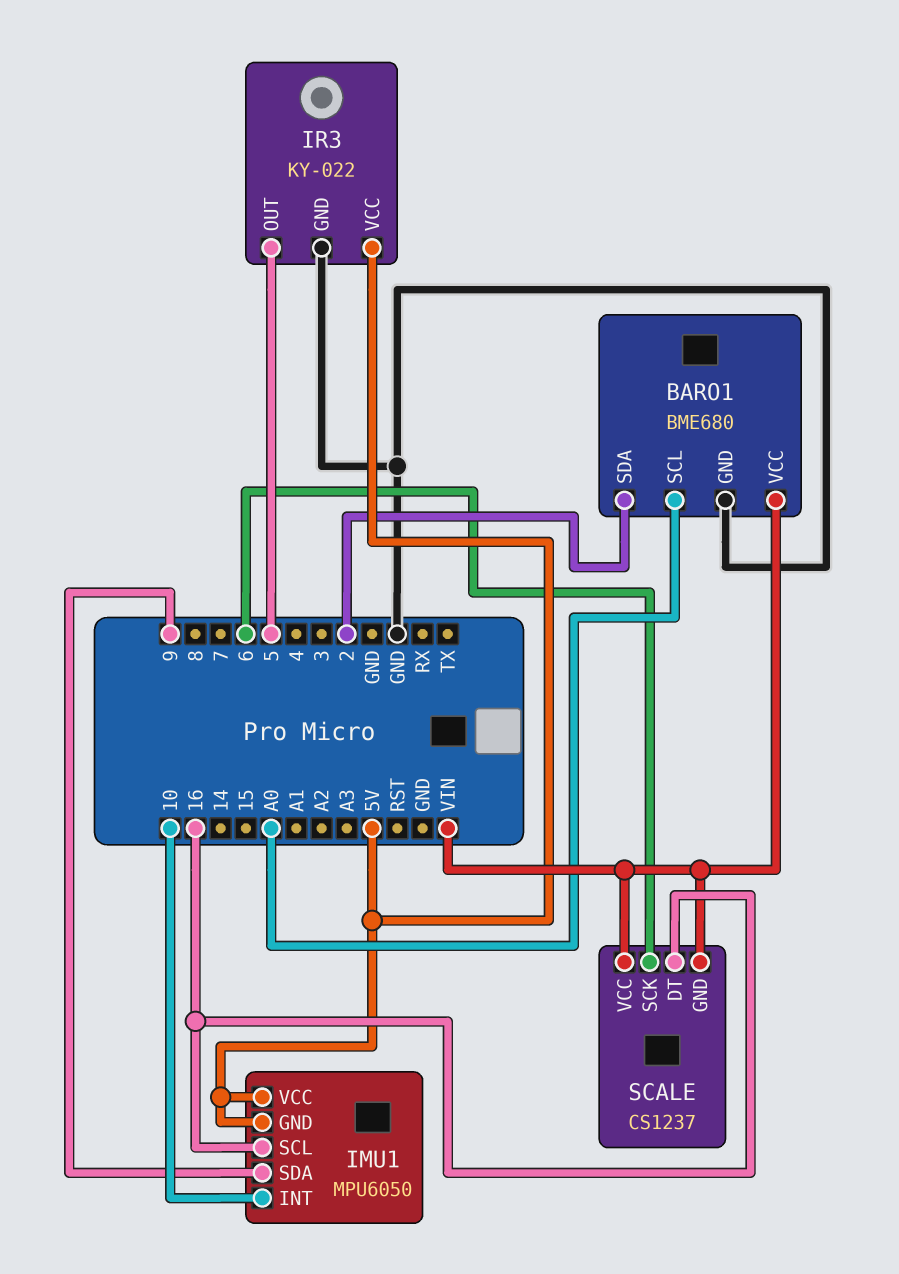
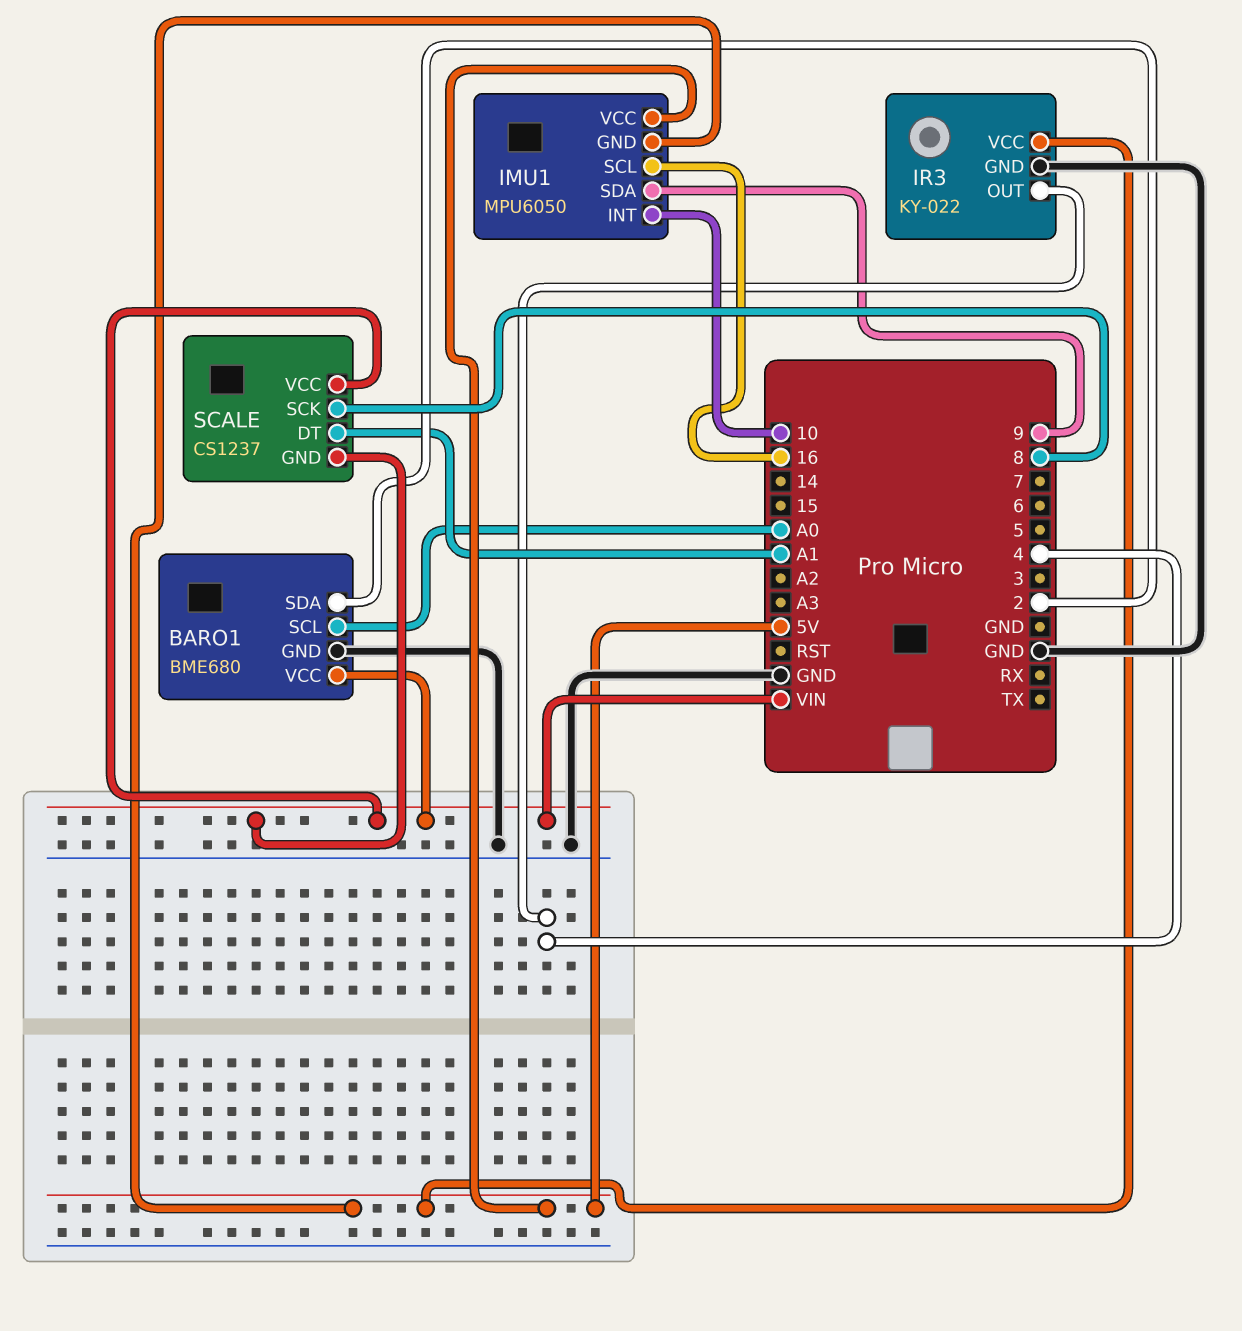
IR3 pin OUT: 5 -> 4
SCALE pin DT: 16 -> A1
SCALE pin SCK: 6 -> 8

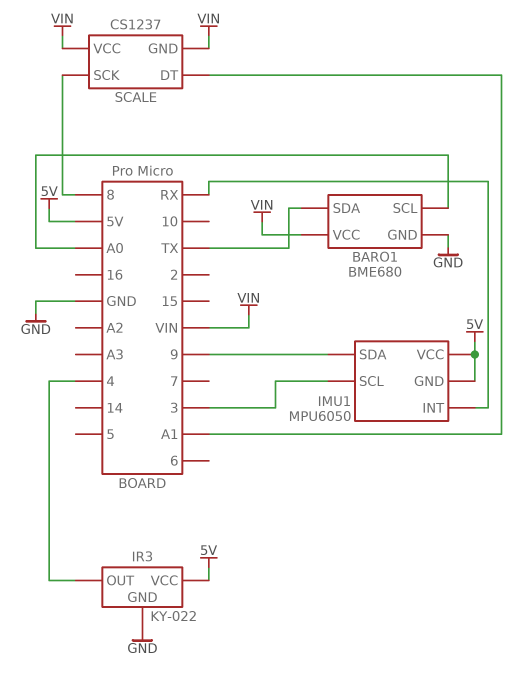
BARO1 pin SDA: 2 -> TX
IMU1 pin INT: 10 -> RX
IMU1 pin SCL: 16 -> 3

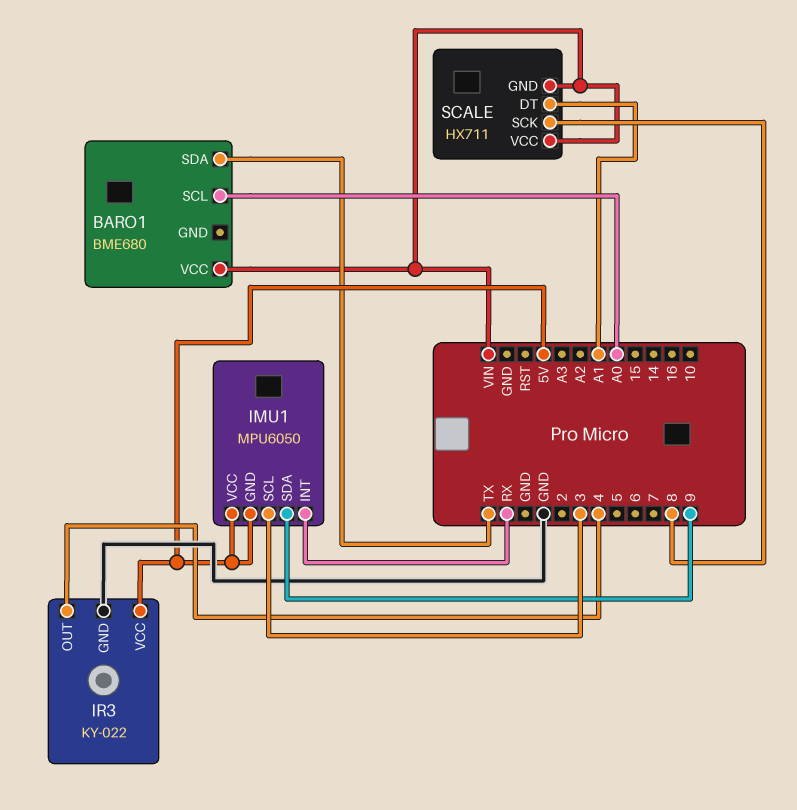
BARO1 pin GND: GND -> none
SCALE: CS1237 -> HX711

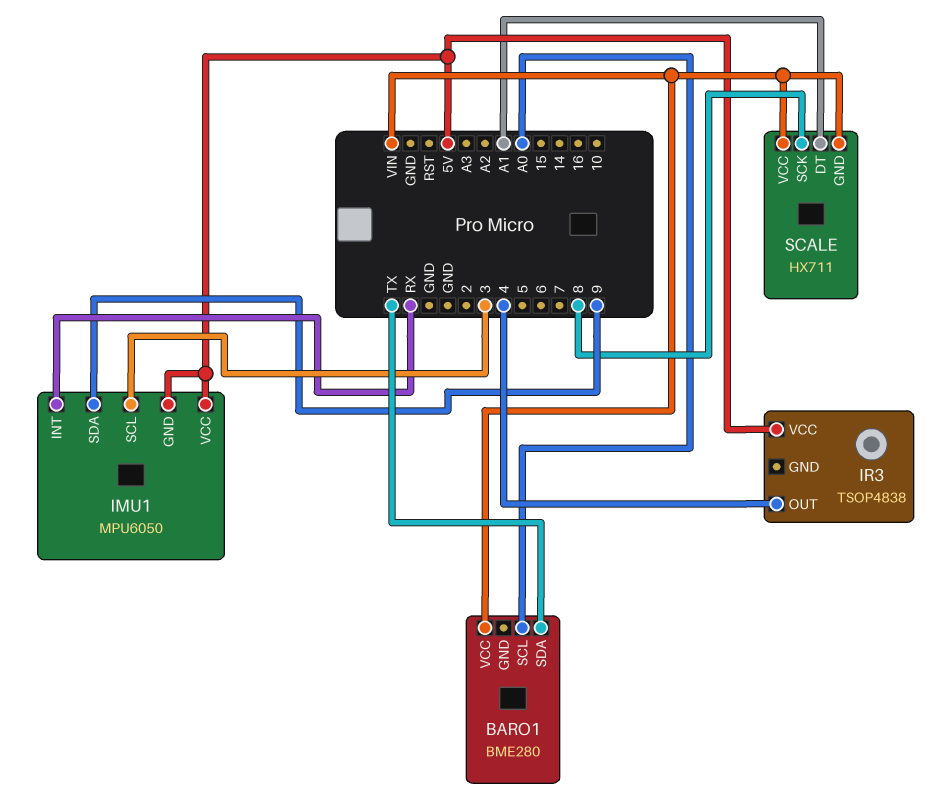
BARO1: BME680 -> BME280
IR3: KY-022 -> TSOP4838
IR3 pin GND: GND -> none

